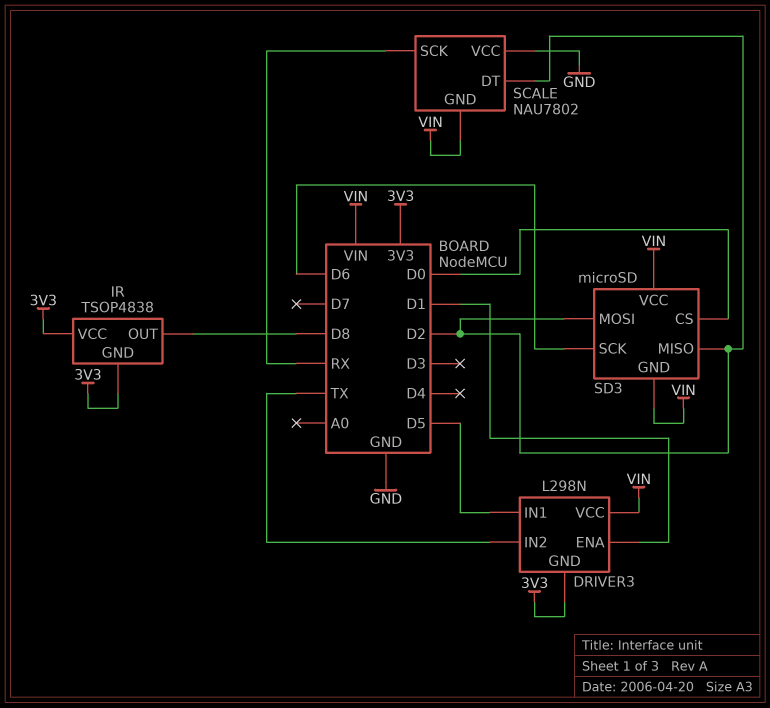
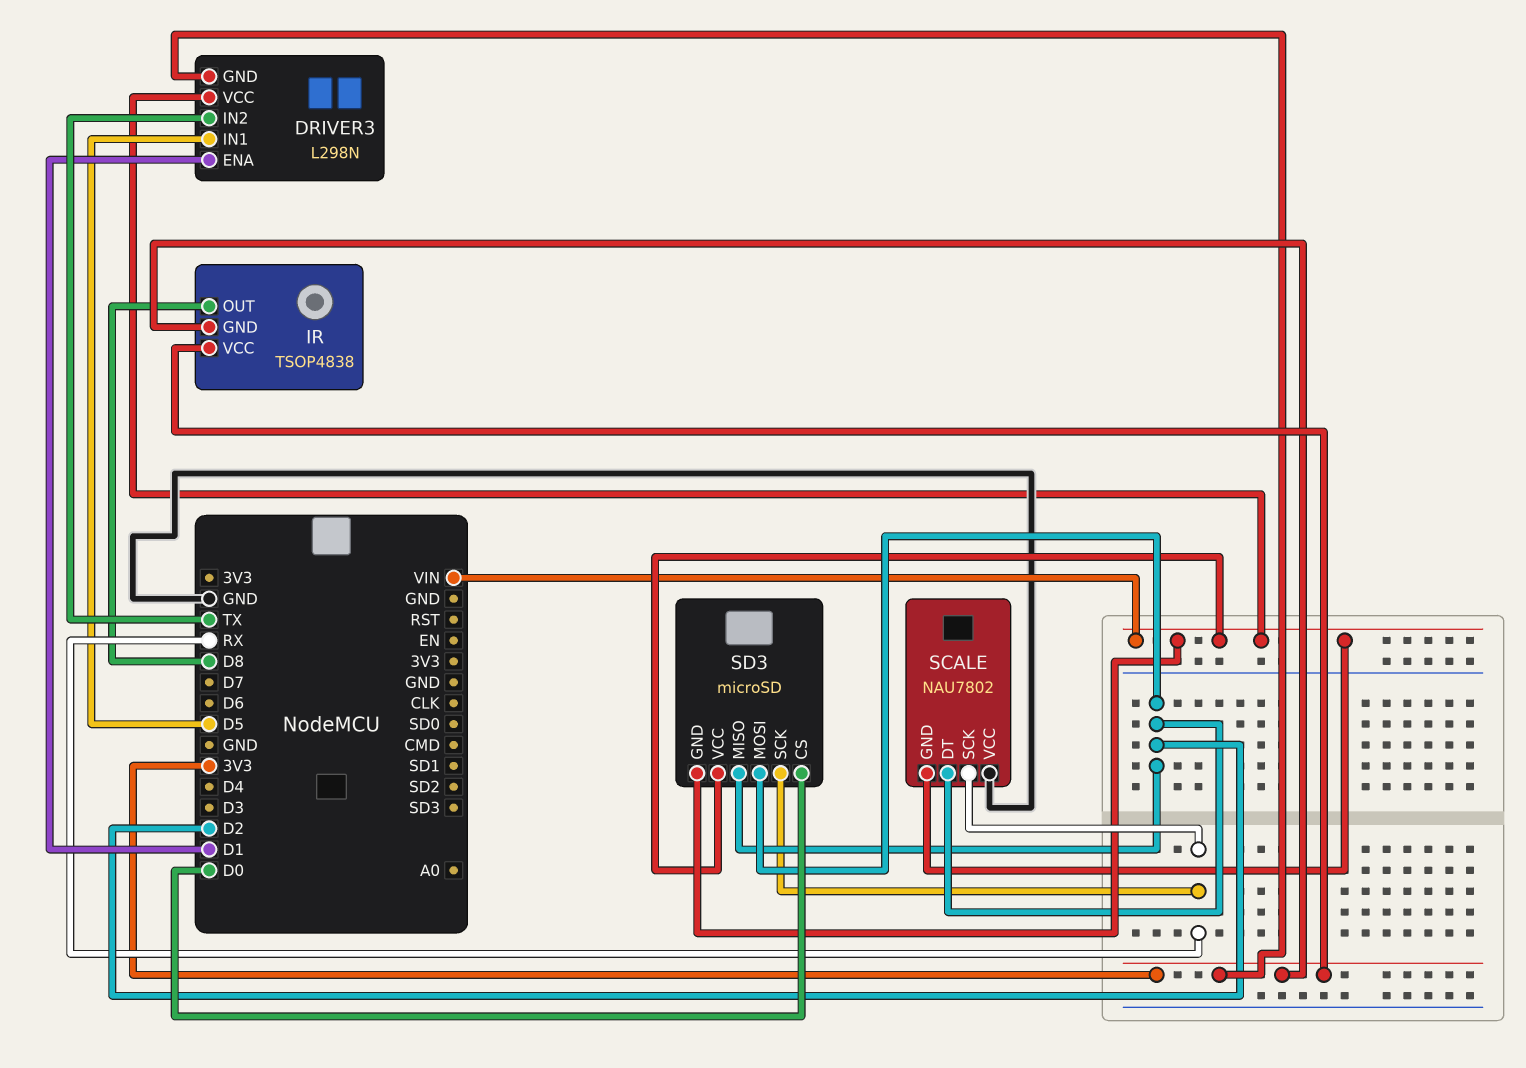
SD3 pin SCK: D6 -> RX

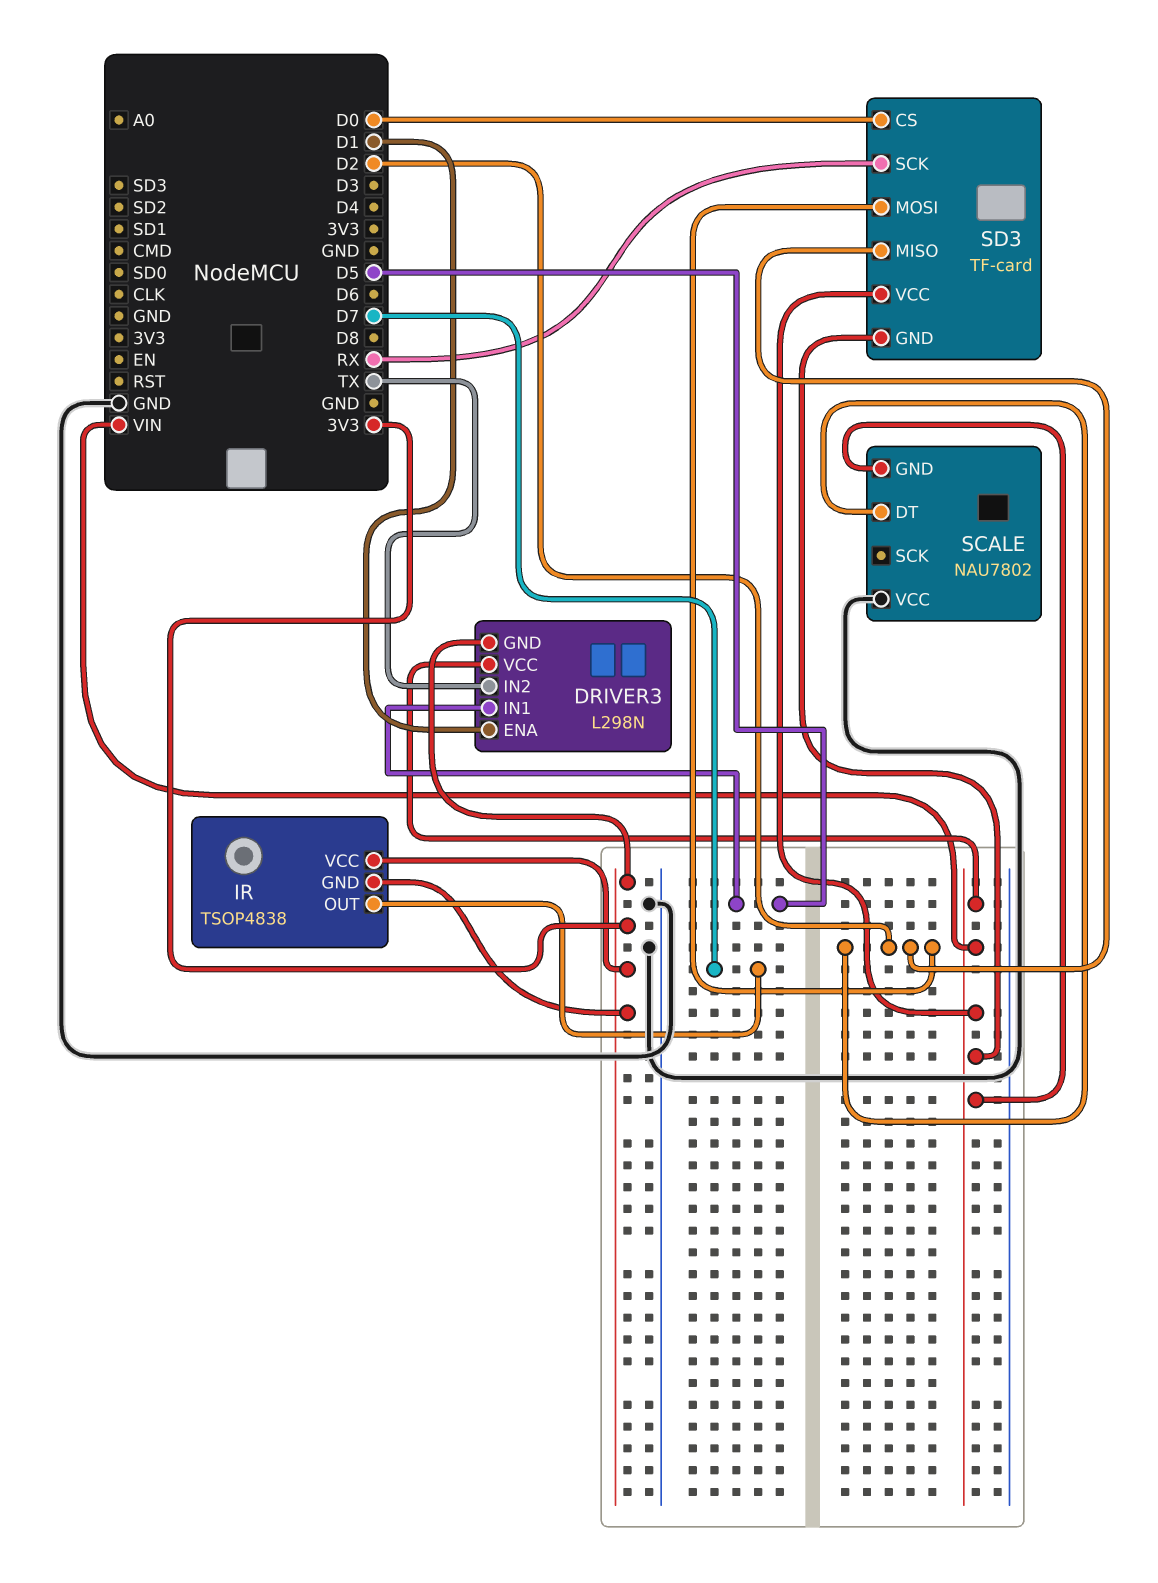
IR pin OUT: D8 -> D7
SCALE pin SCK: RX -> none
SD3: microSD -> TF-card

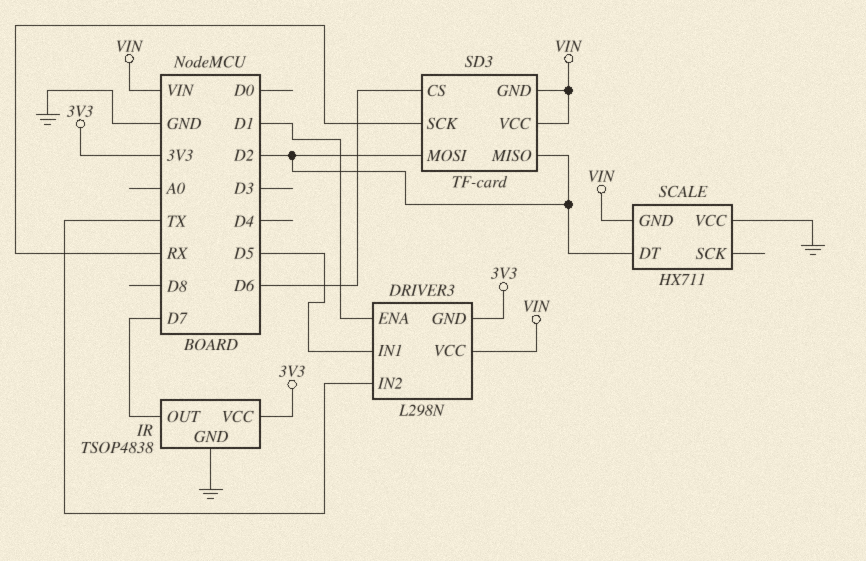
IR pin GND: 3V3 -> GND
SCALE: NAU7802 -> HX711
SD3 pin CS: D0 -> D6

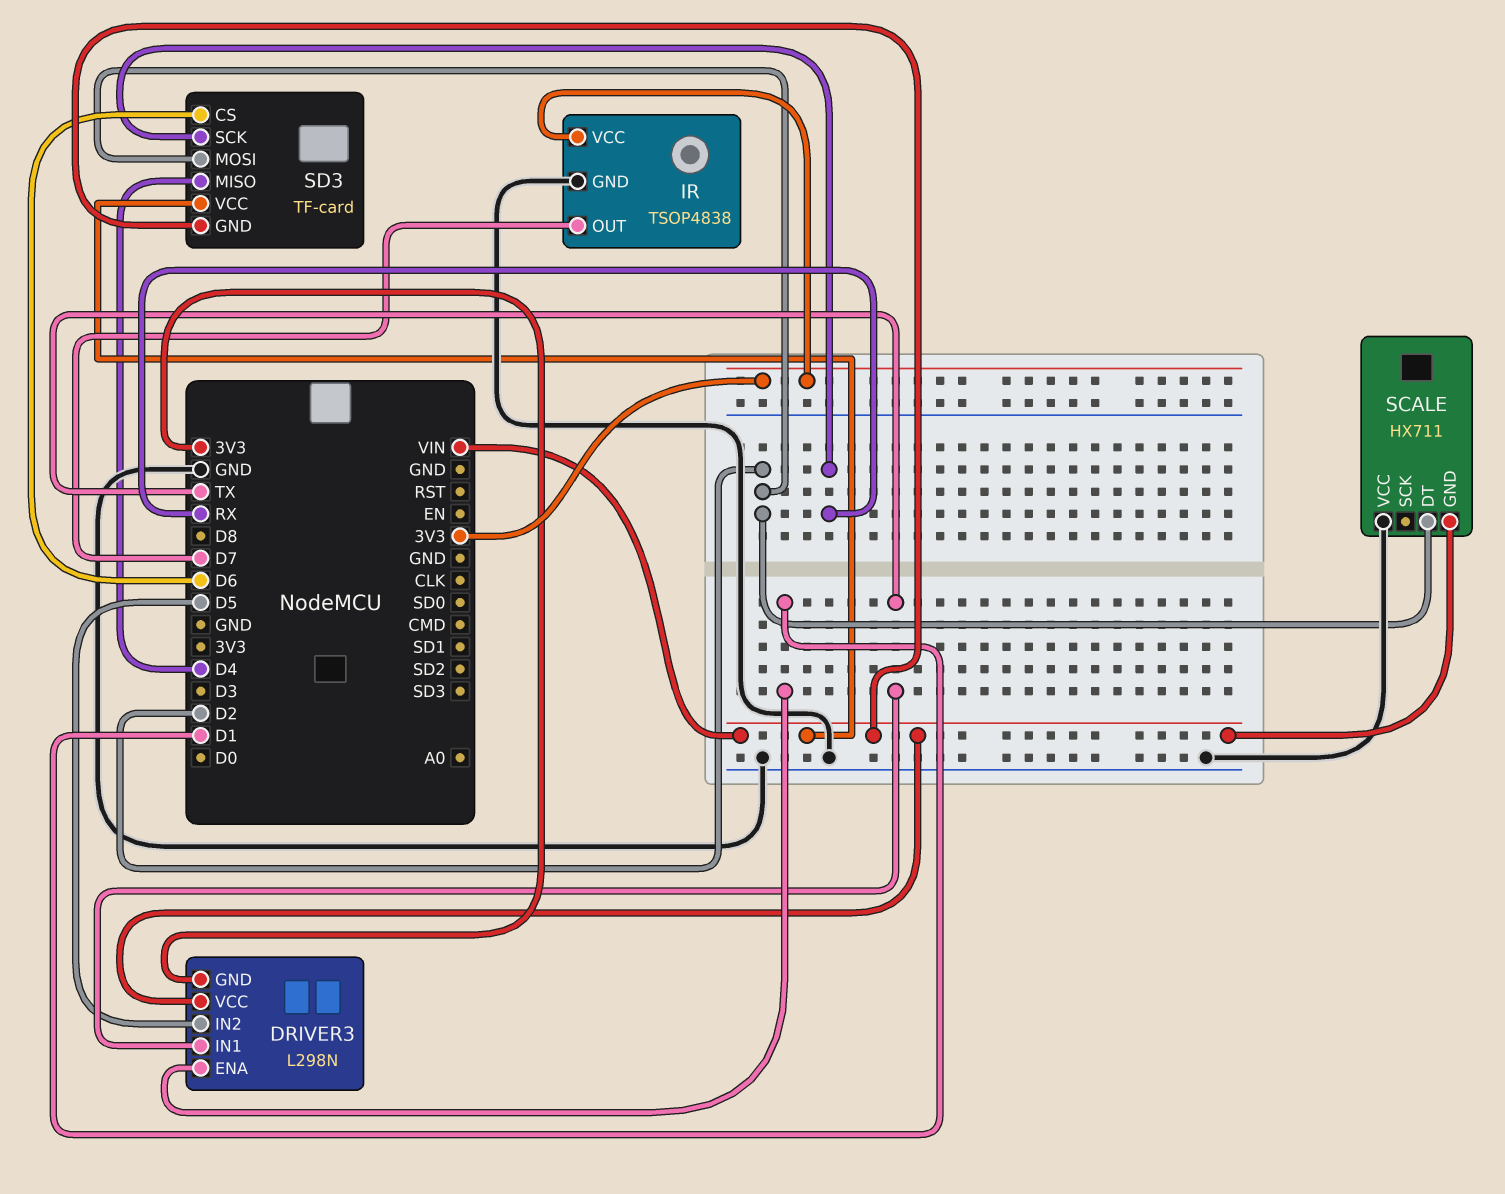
DRIVER3 pin IN1: D5 -> TX
DRIVER3 pin IN2: TX -> D5
SD3 pin MISO: D2 -> D4

